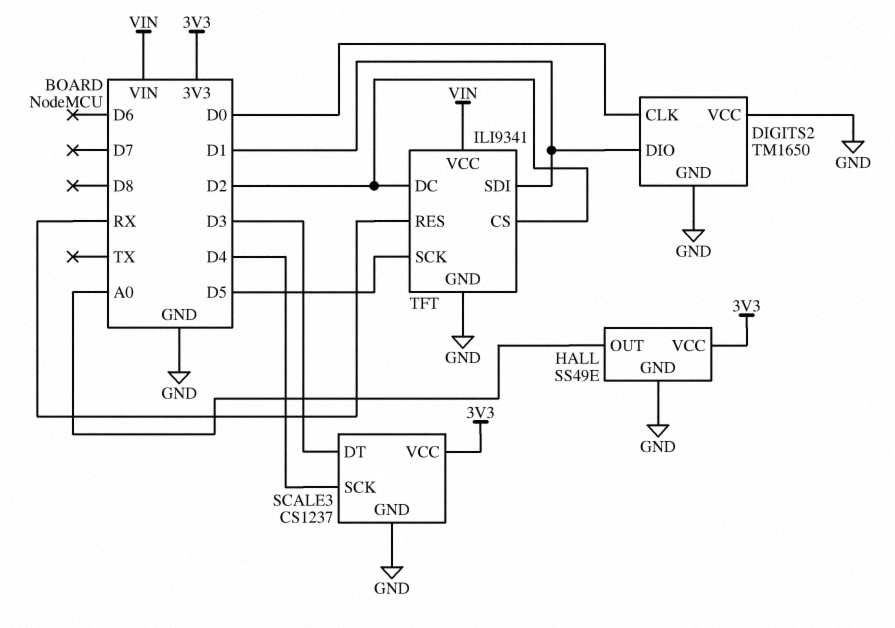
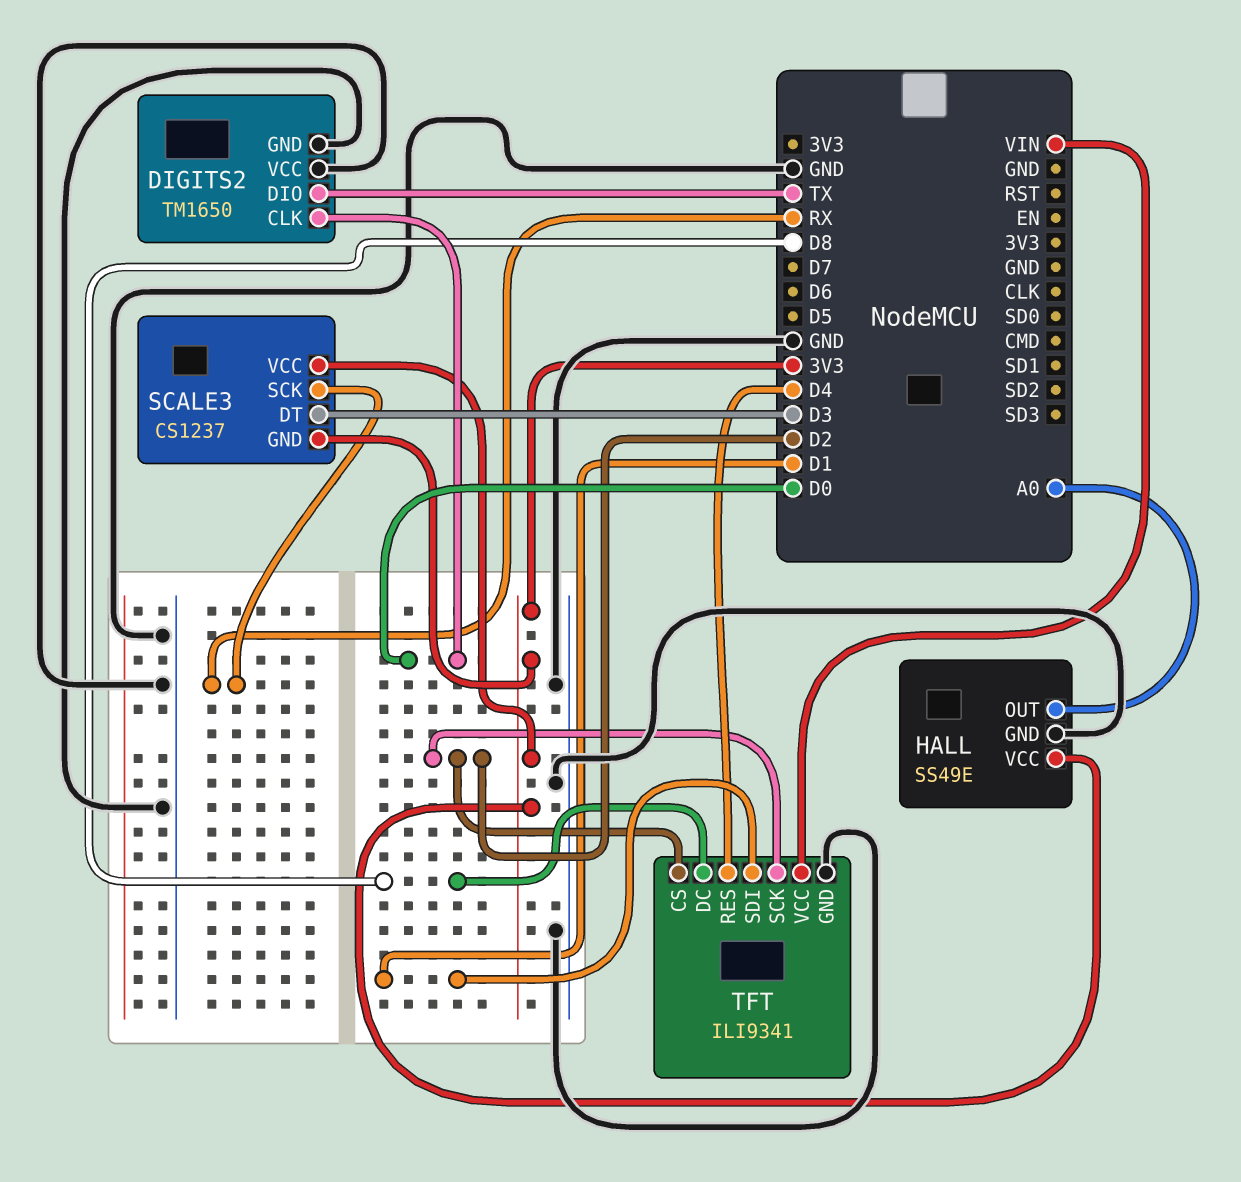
DIGITS2 pin DIO: D1 -> TX
SCALE3 pin GND: GND -> 3V3
SCALE3 pin SCK: D4 -> RX
TFT pin DC: D2 -> D8
TFT pin RES: RX -> D4
TFT pin SCK: D5 -> D2

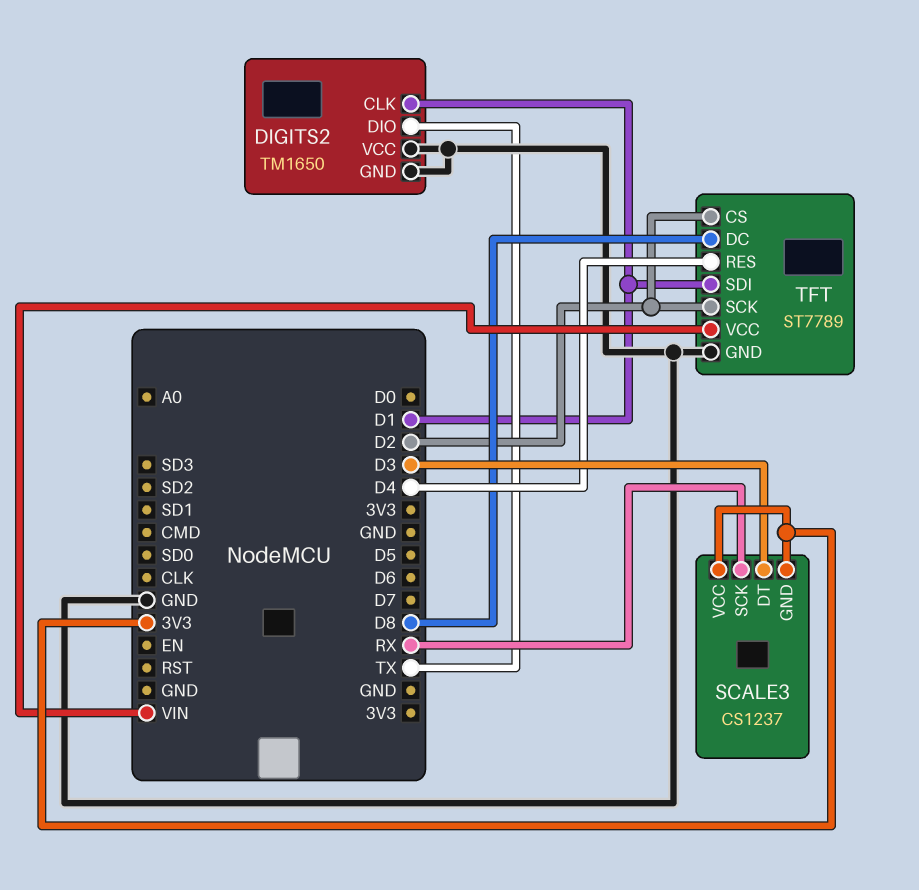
DIGITS2 pin CLK: D0 -> D1
HALL: SS49E -> none
HALL pin GND: GND -> none
HALL pin OUT: A0 -> none
HALL pin VCC: 3V3 -> none
TFT: ILI9341 -> ST7789

